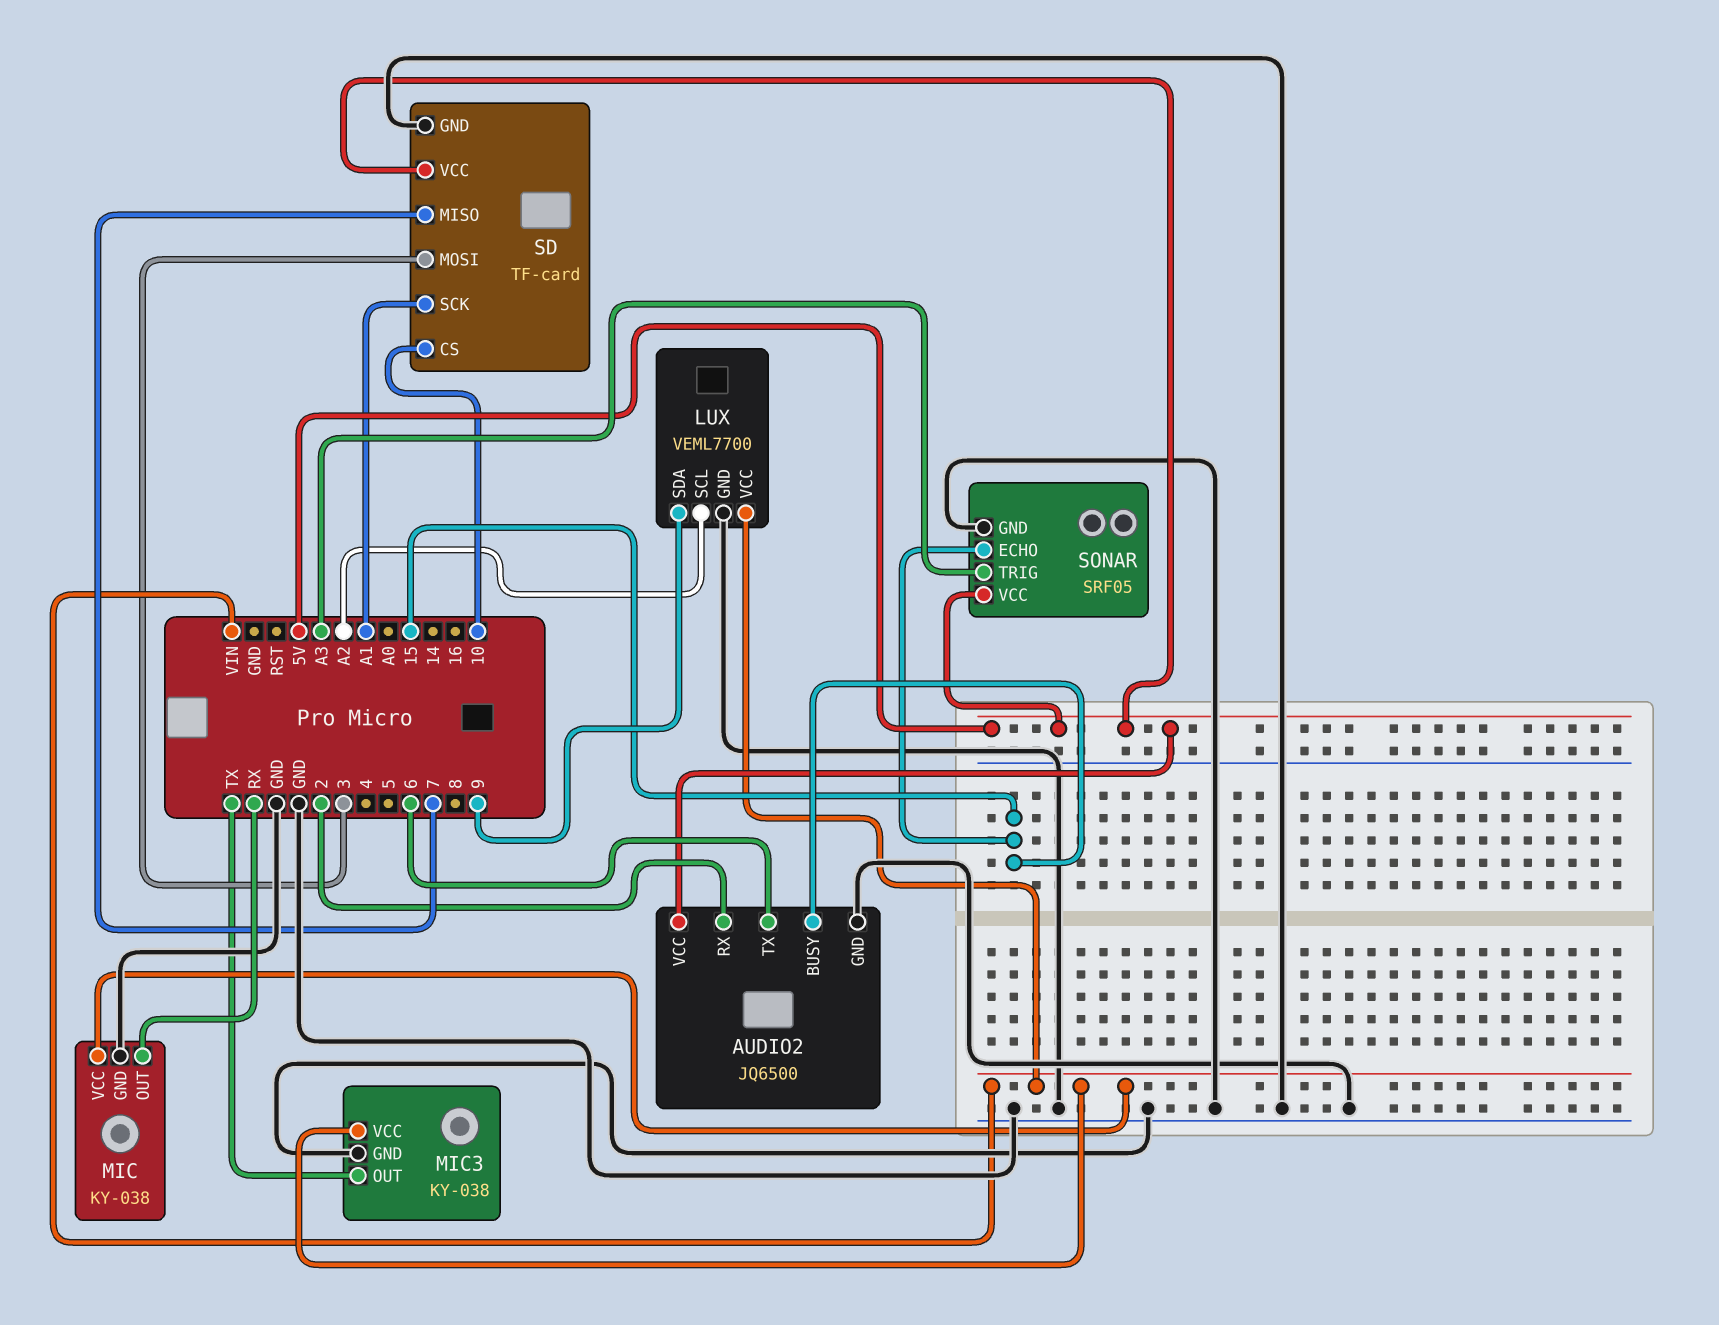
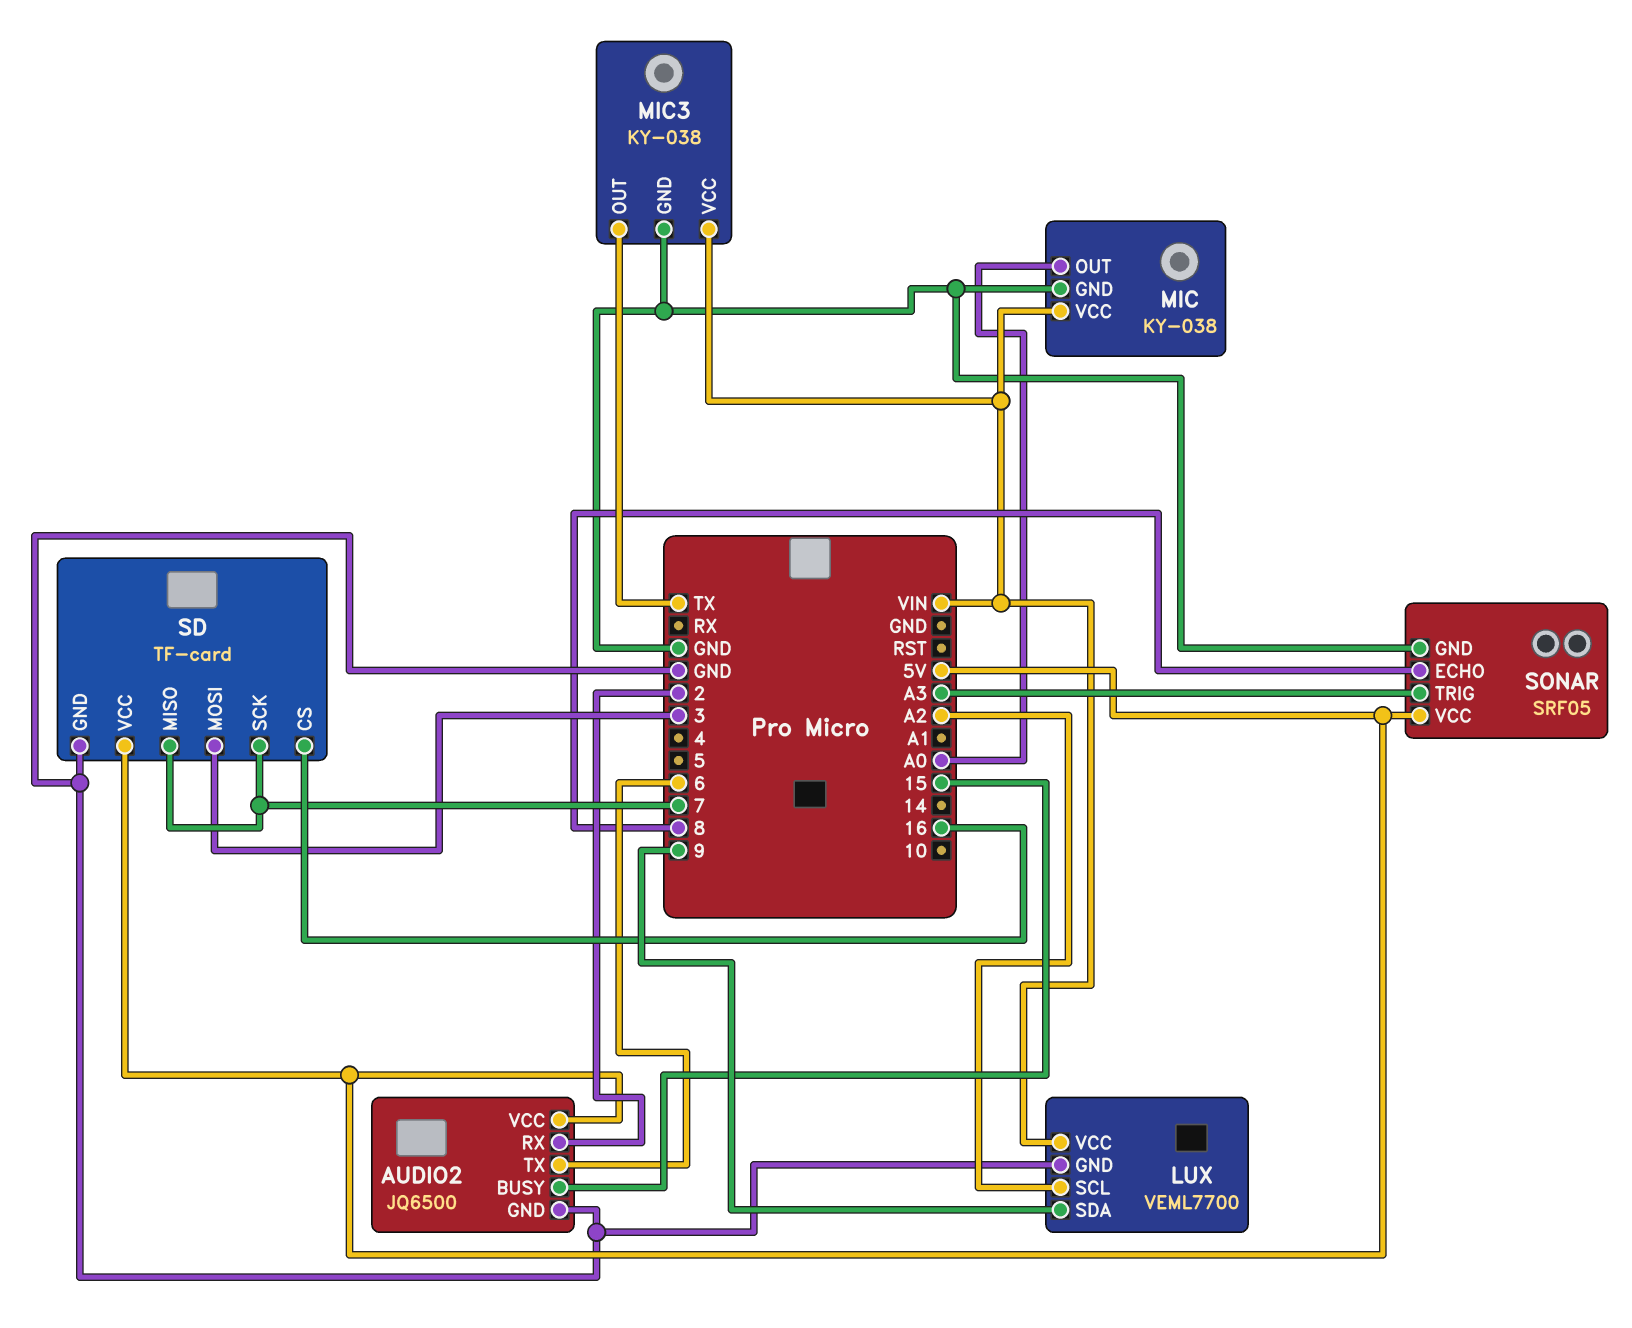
MIC pin OUT: RX -> A0
SD pin CS: 10 -> 16
SD pin SCK: A1 -> 7
SONAR pin ECHO: 15 -> 8

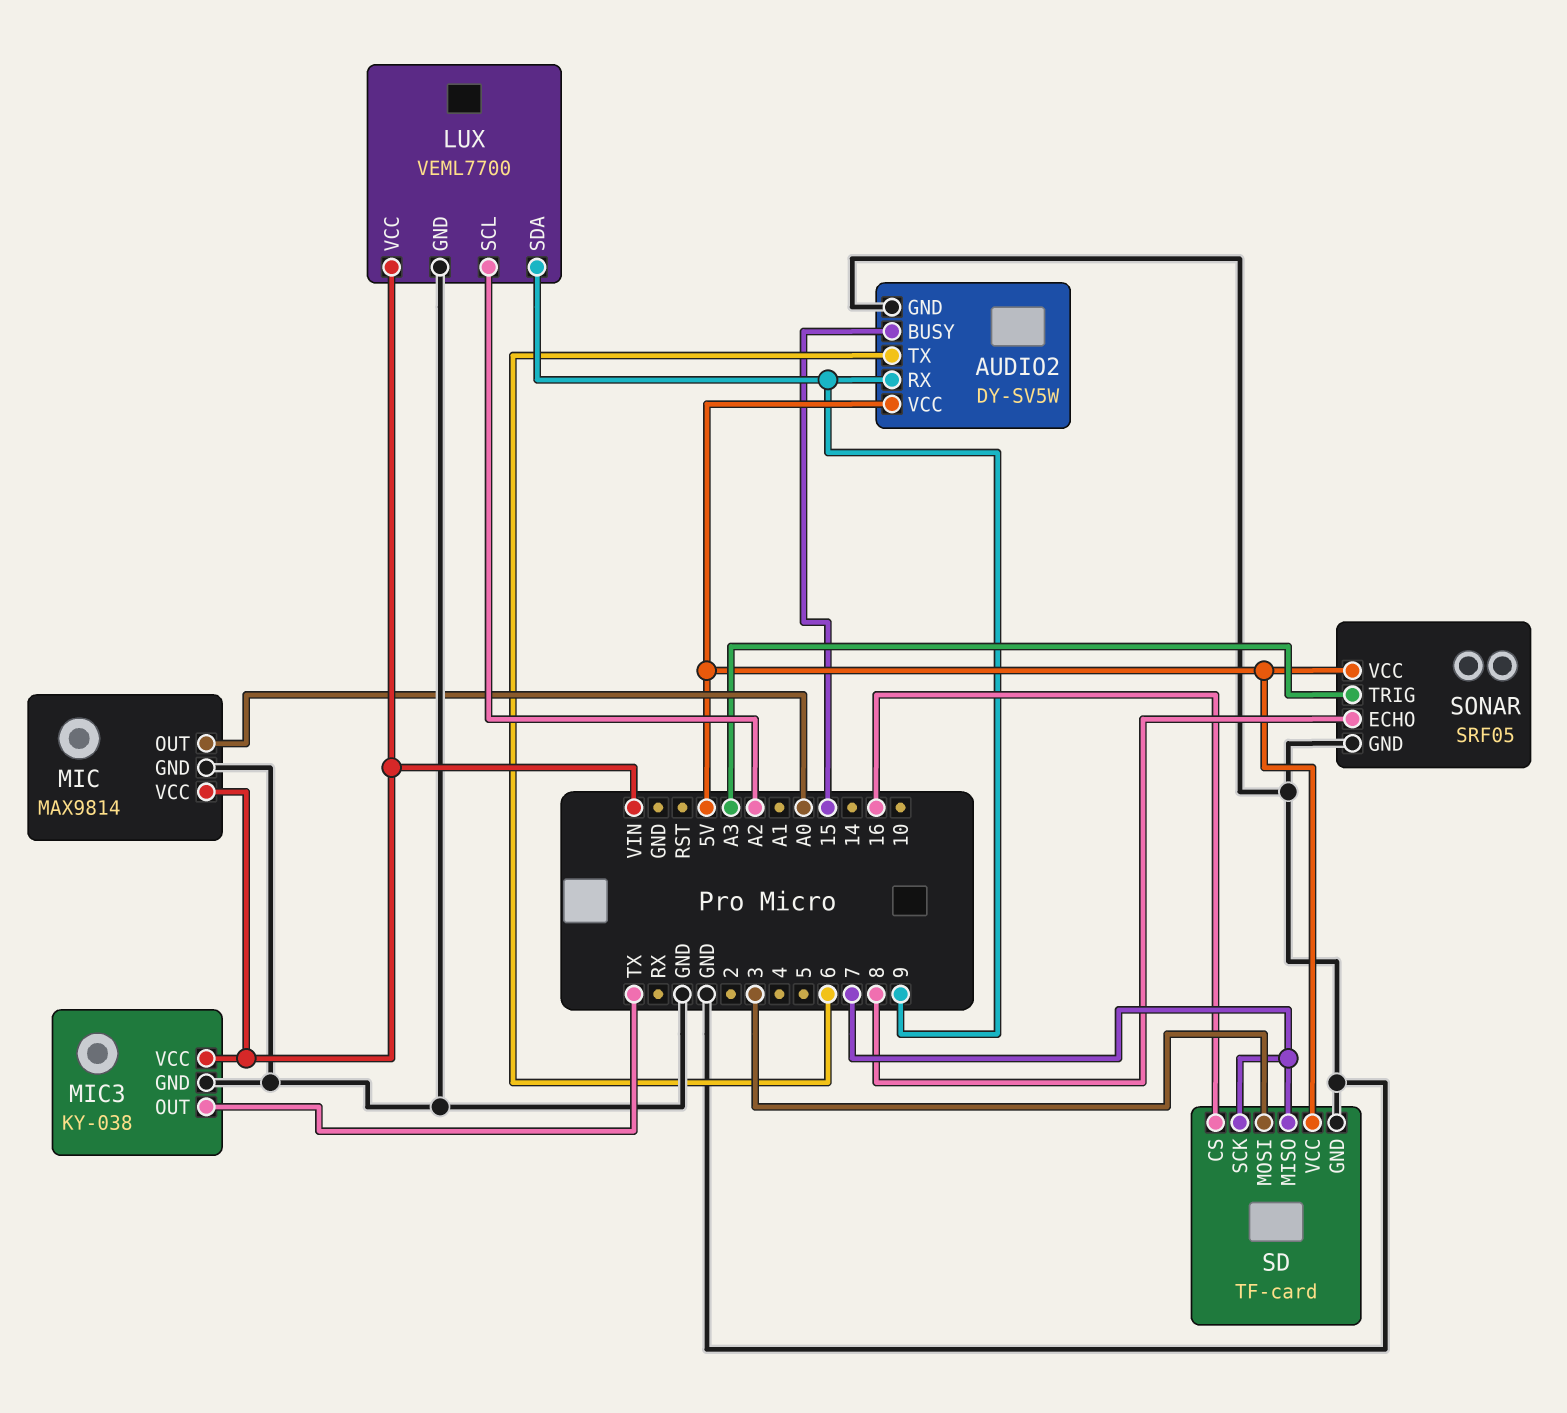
AUDIO2: JQ6500 -> DY-SV5W
AUDIO2 pin RX: 2 -> 9
MIC: KY-038 -> MAX9814

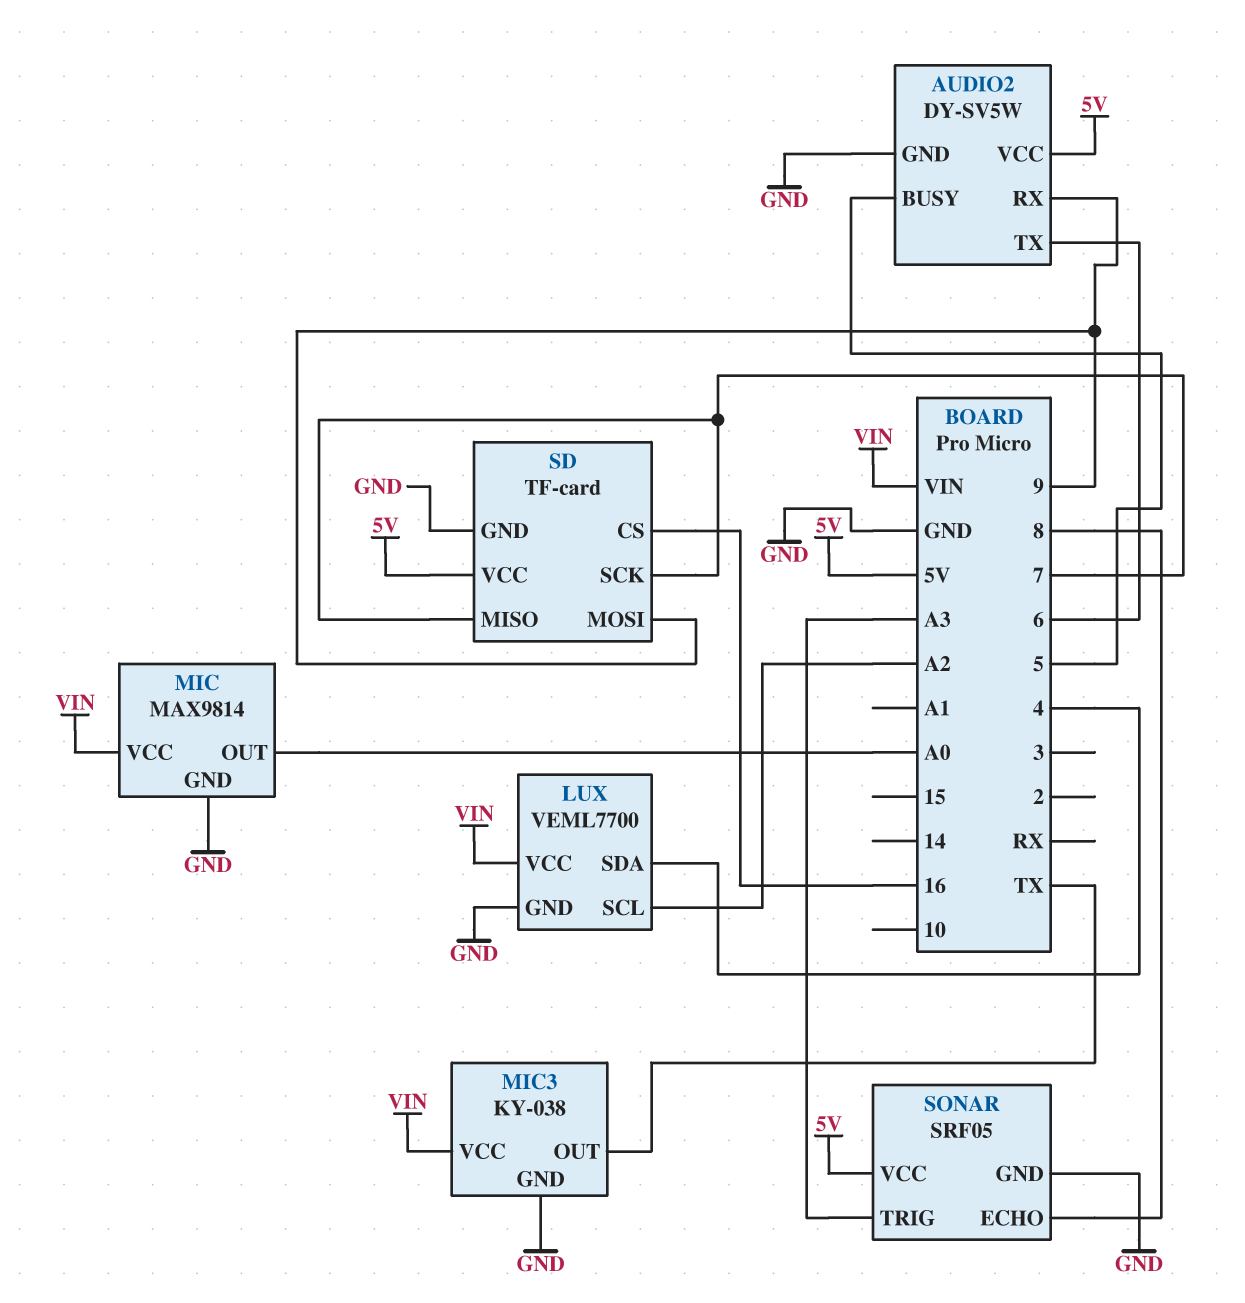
AUDIO2 pin BUSY: 15 -> 5
LUX pin SDA: 9 -> 4
SD pin MOSI: 3 -> 9

